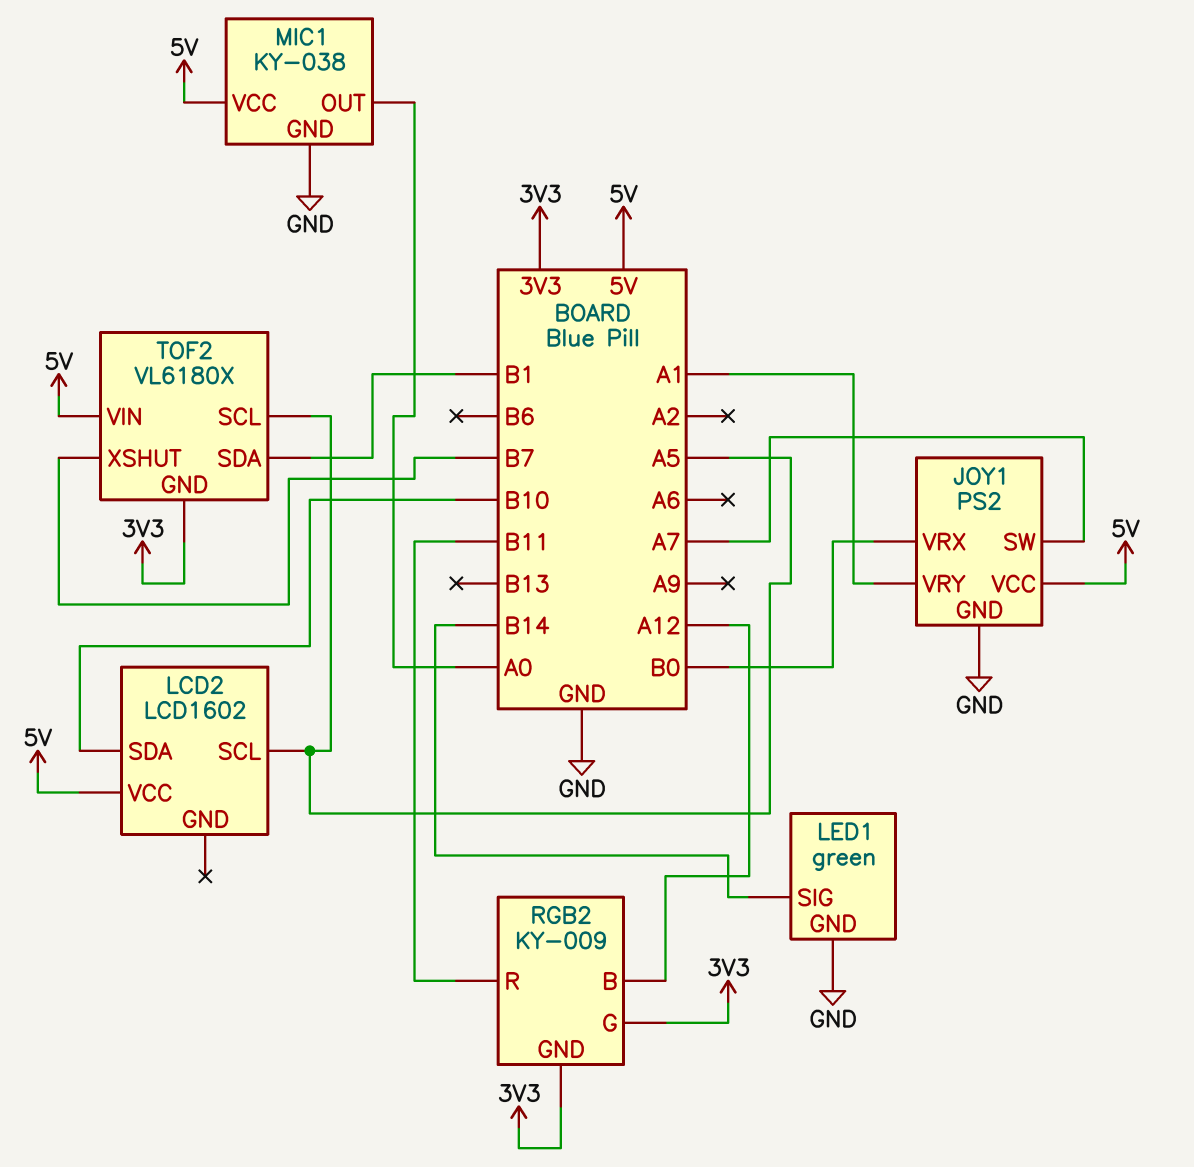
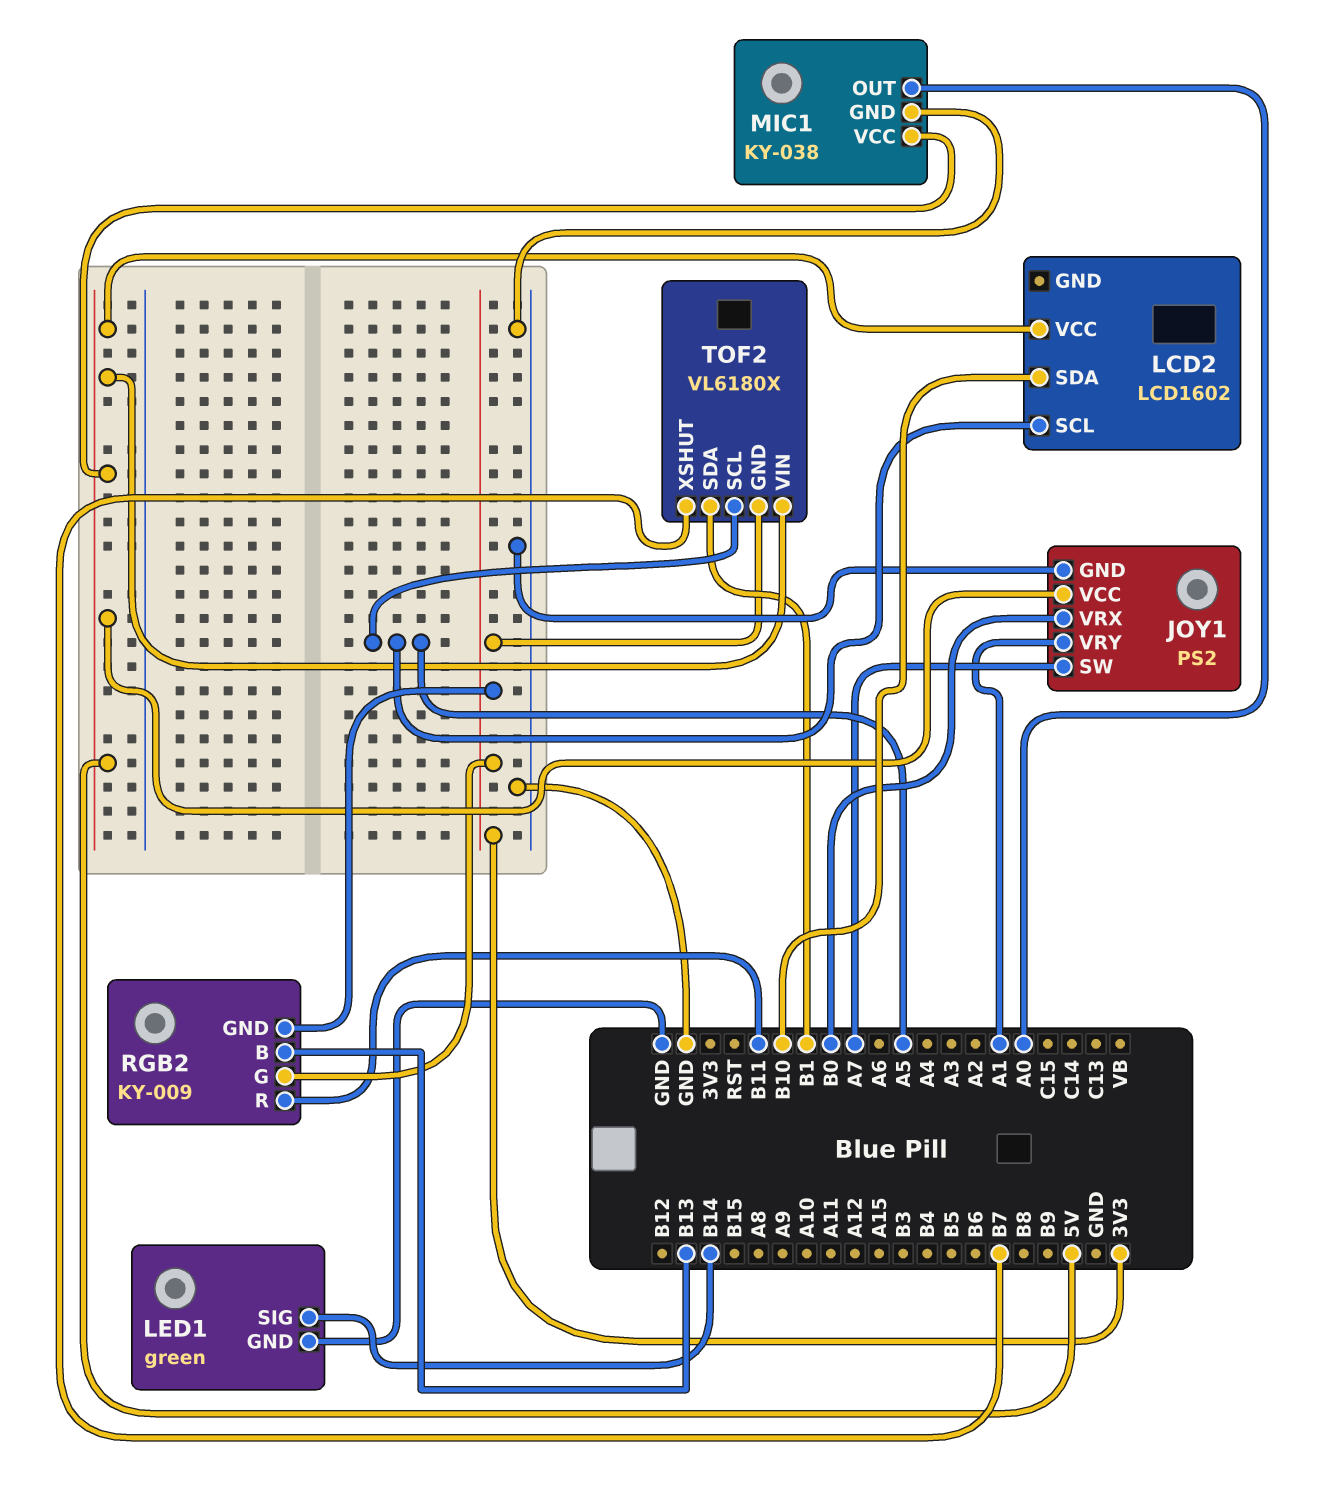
RGB2 pin B: A12 -> B13

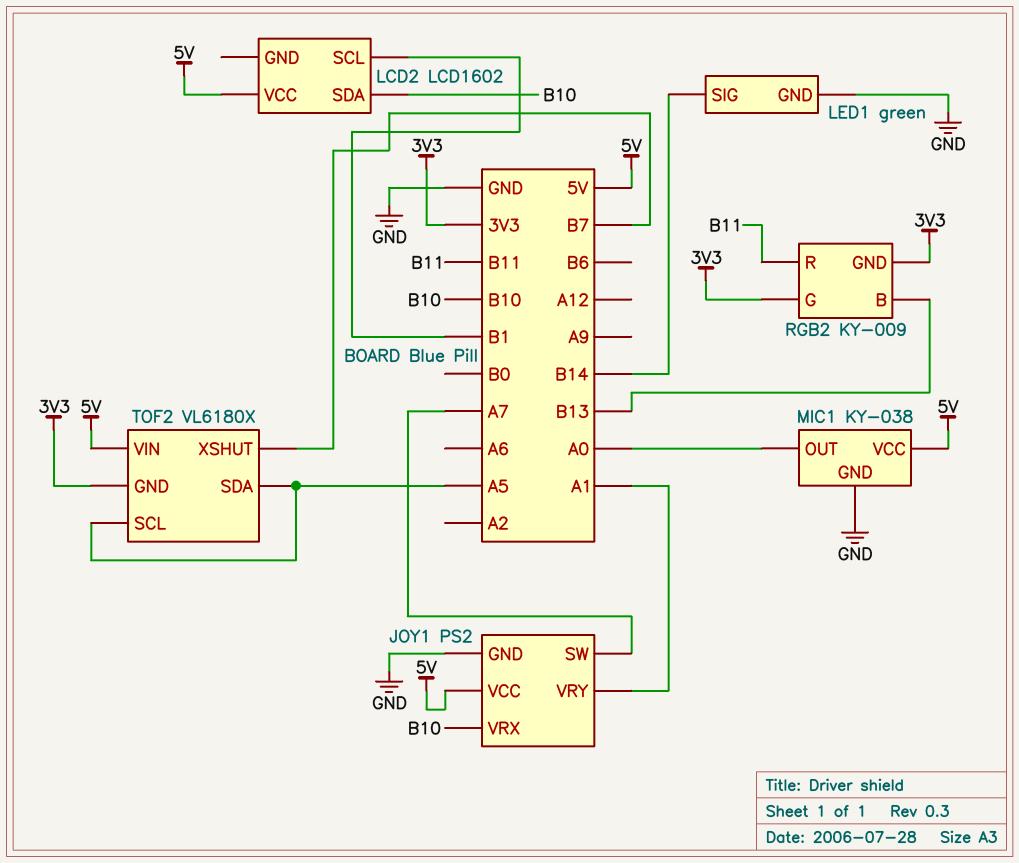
JOY1 pin VRX: B0 -> B10
LCD2 pin SCL: A5 -> B1
TOF2 pin SDA: B1 -> A5

